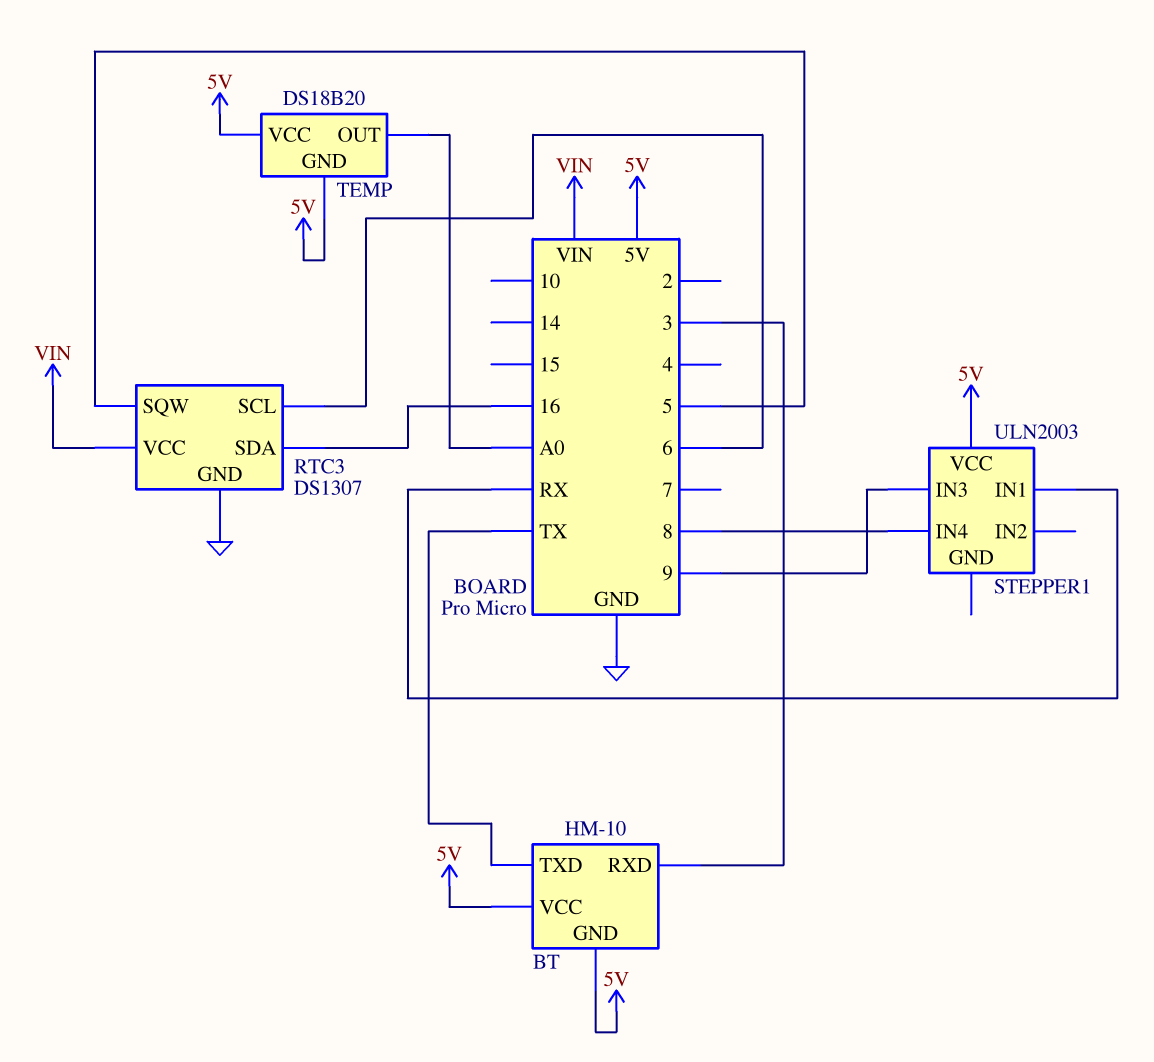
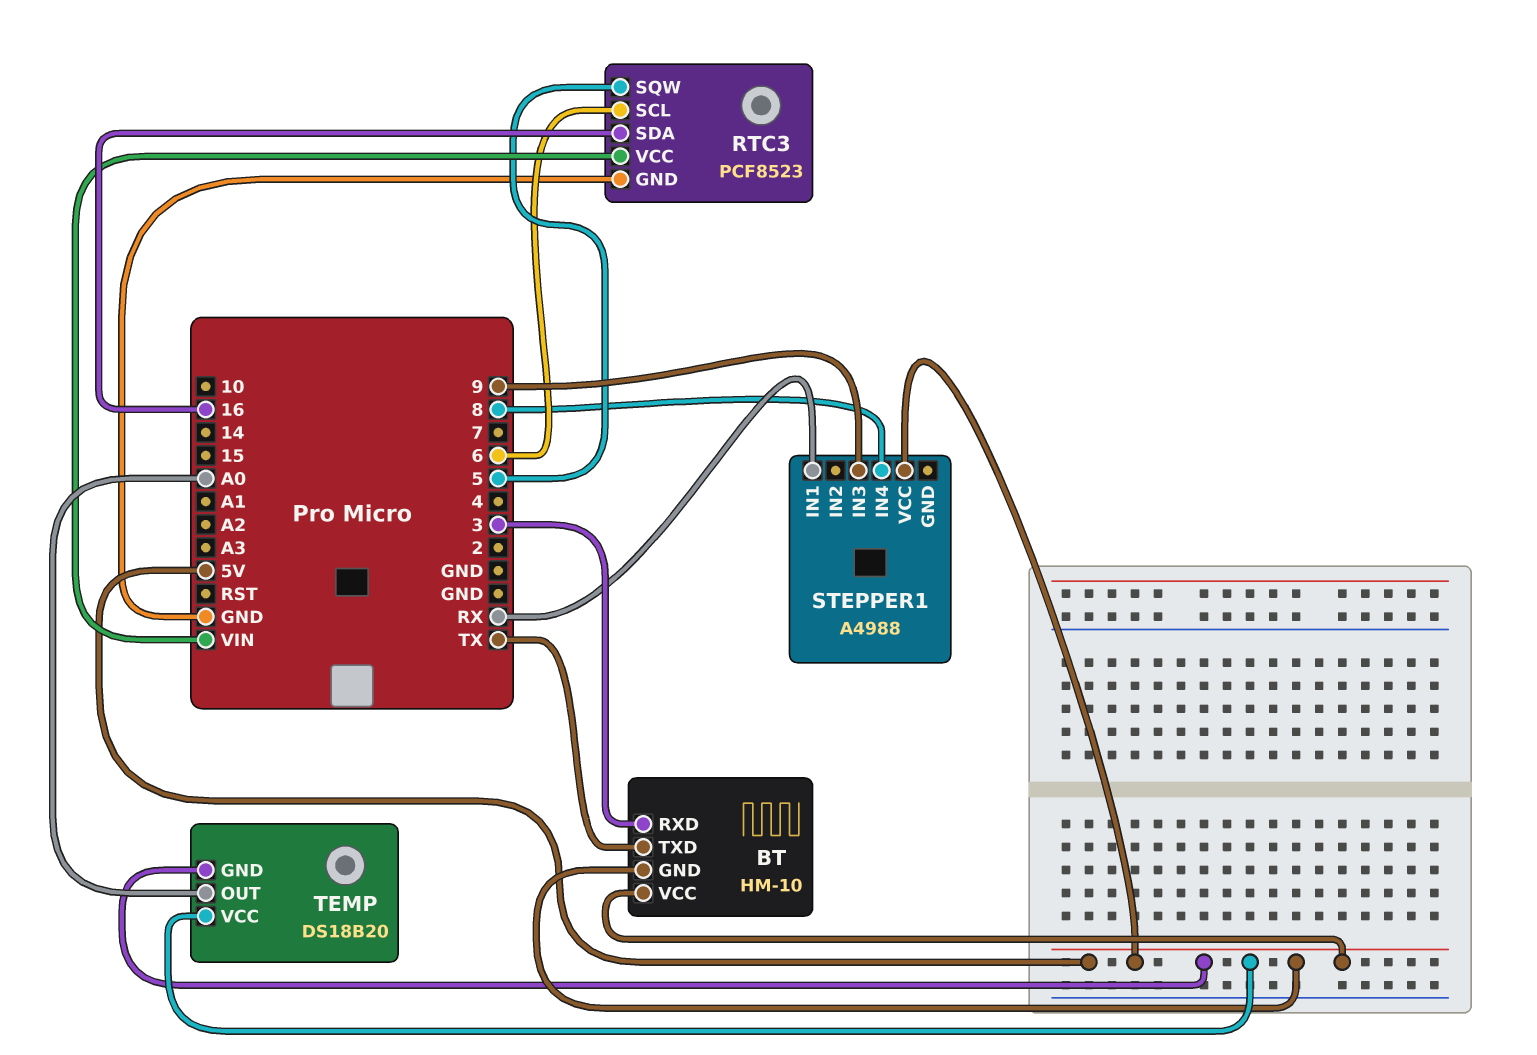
RTC3: DS1307 -> PCF8523
STEPPER1: ULN2003 -> A4988

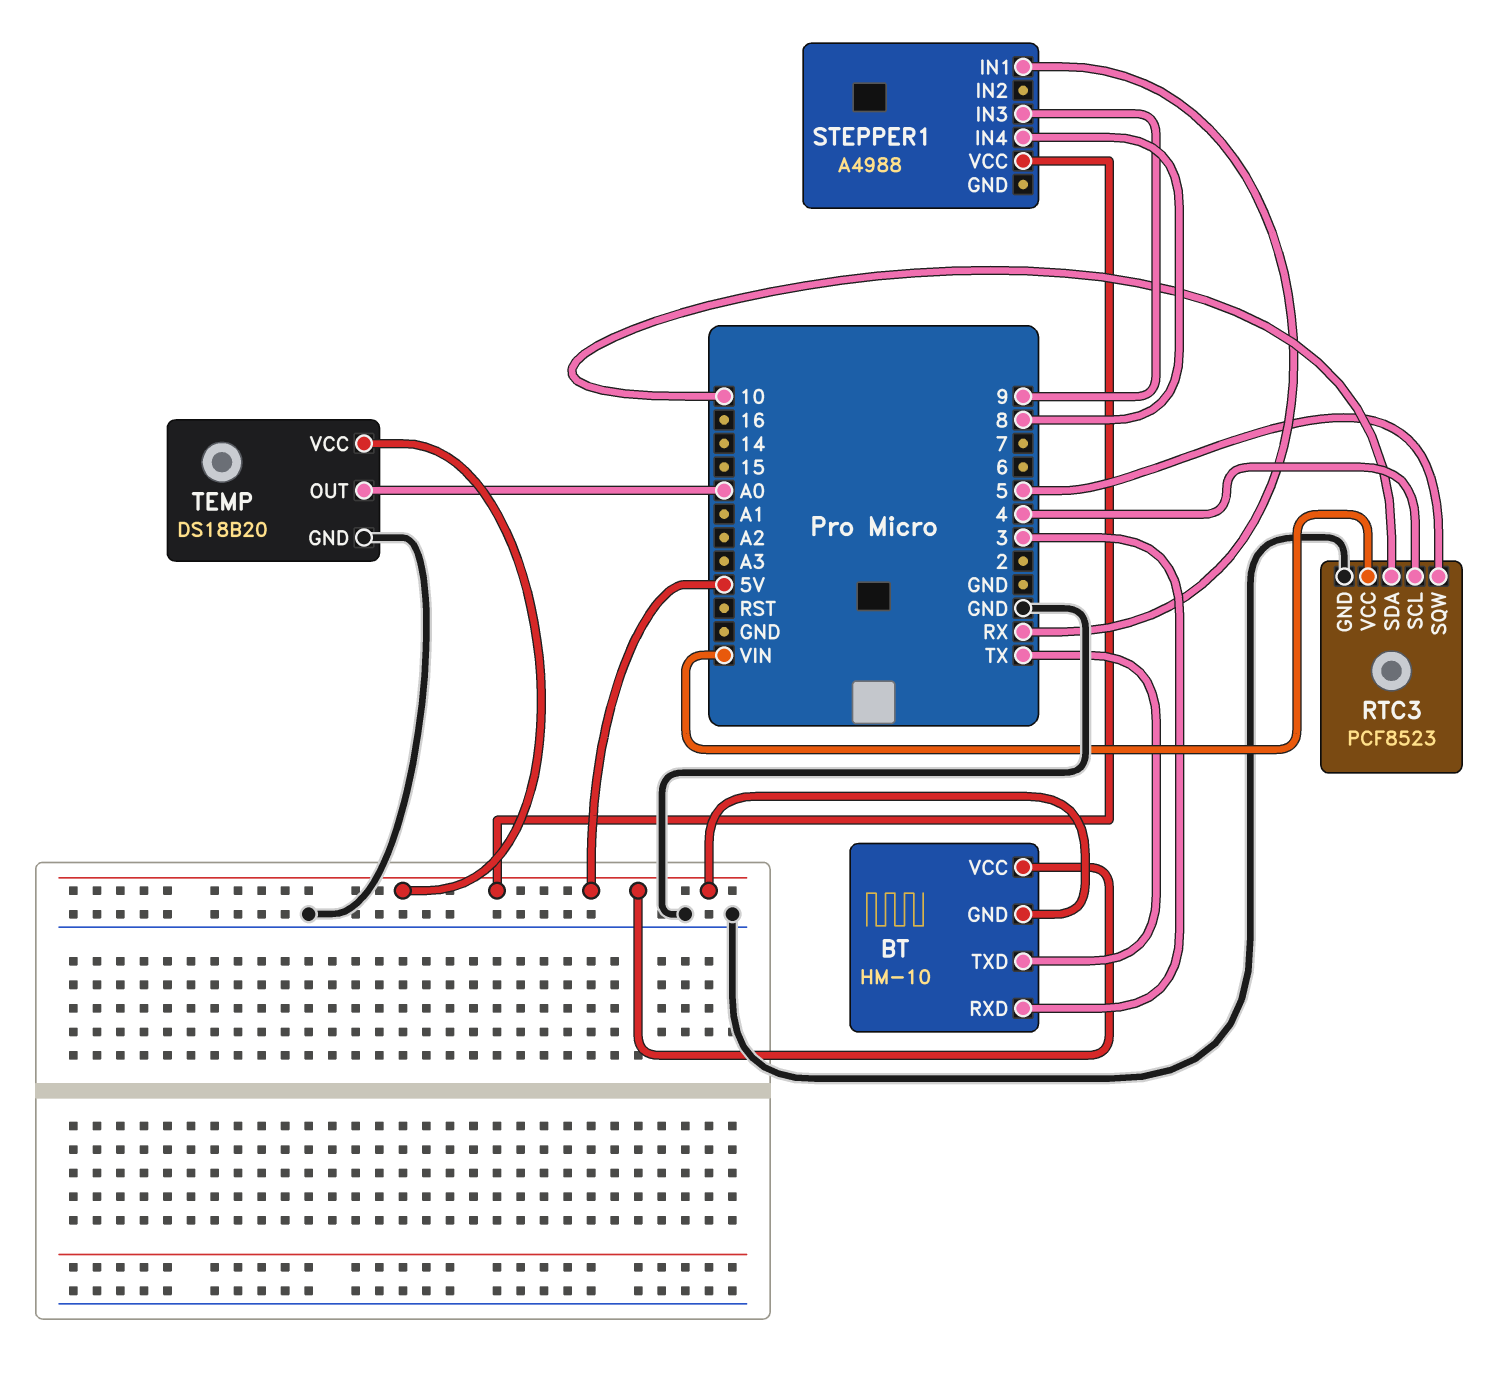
RTC3 pin SCL: 6 -> 4
RTC3 pin SDA: 16 -> 10
TEMP pin GND: 5V -> GND

